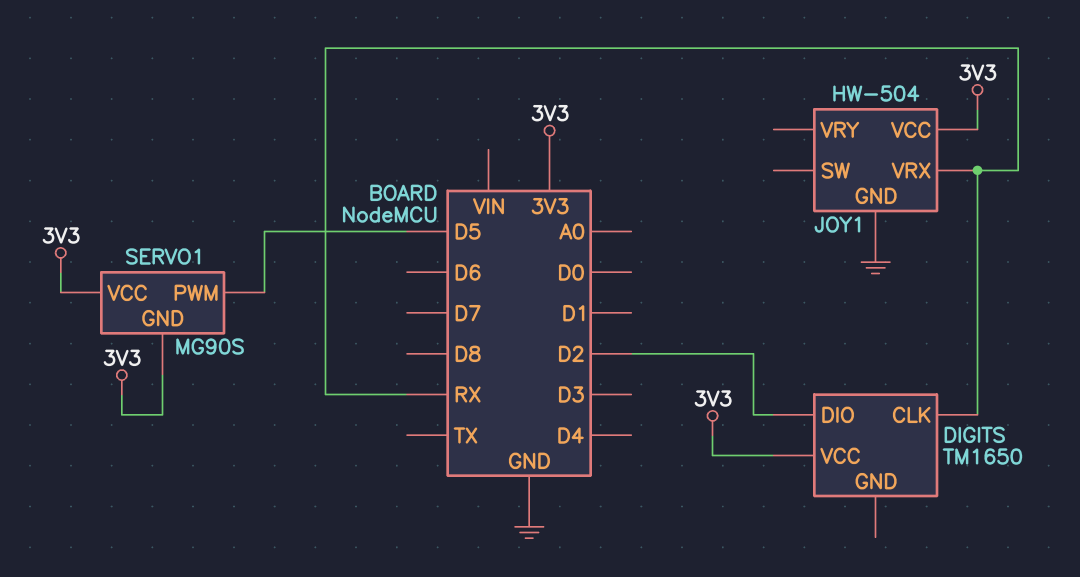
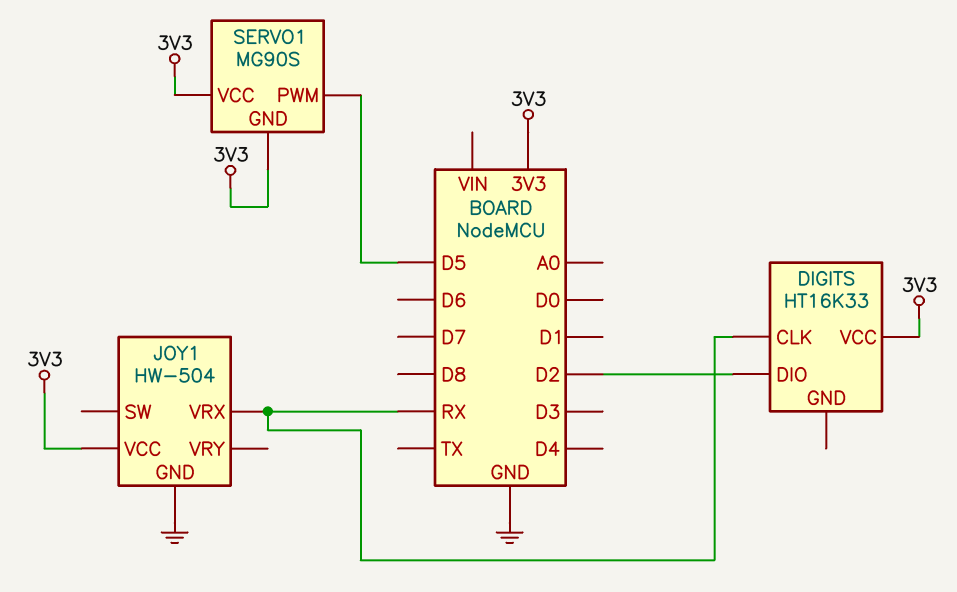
DIGITS: TM1650 -> HT16K33

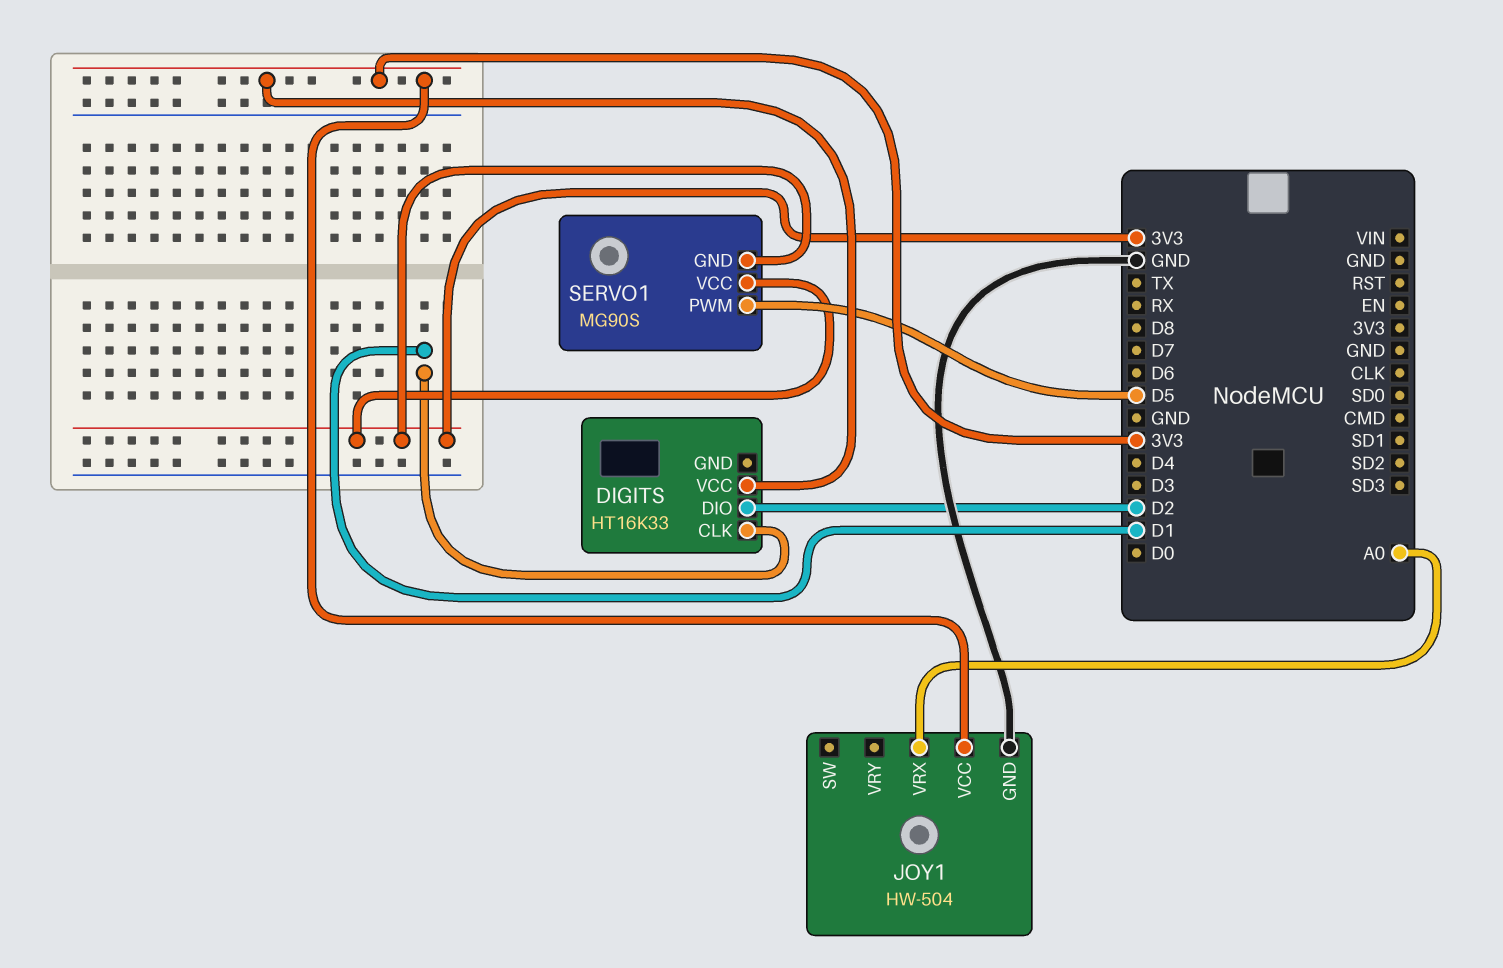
DIGITS pin CLK: RX -> D1
JOY1 pin VRX: RX -> A0

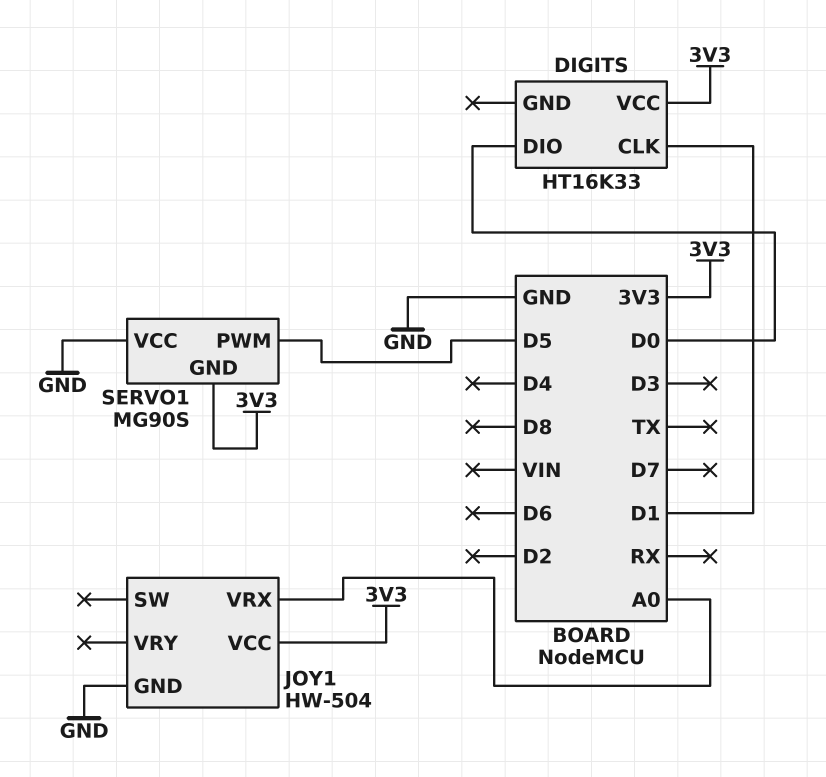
DIGITS pin DIO: D2 -> D0
SERVO1 pin VCC: 3V3 -> GND

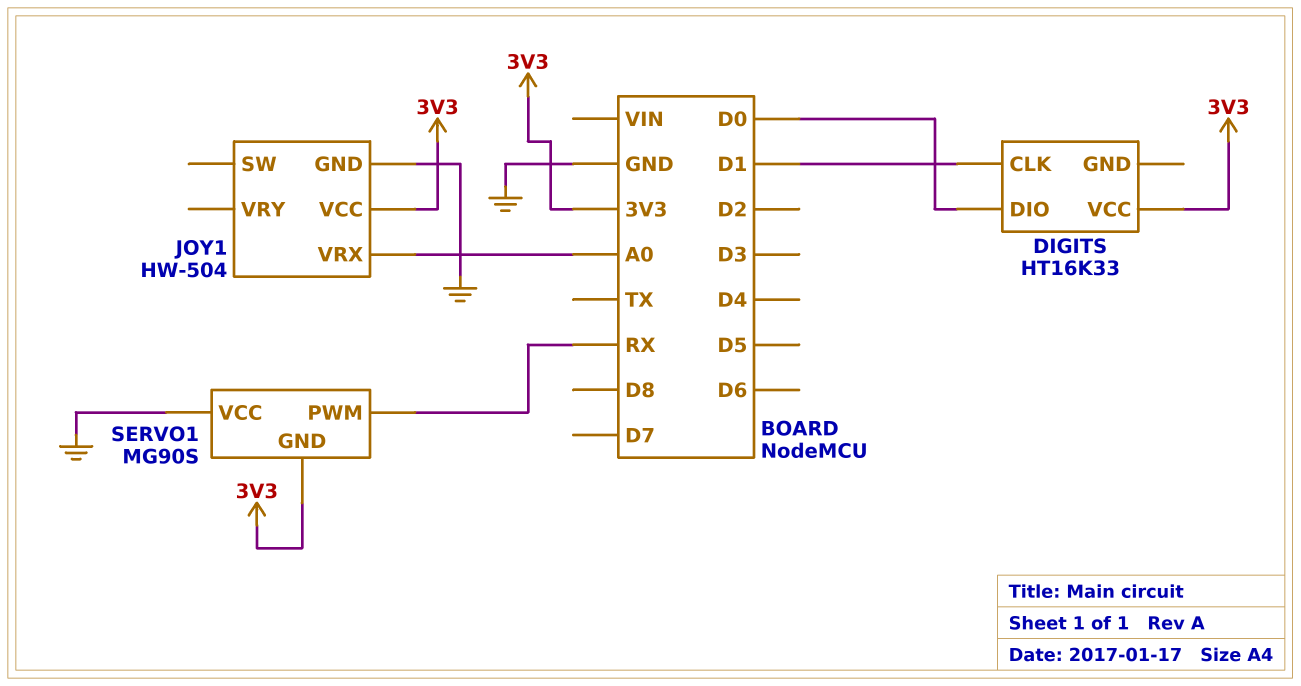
SERVO1 pin PWM: D5 -> RX

